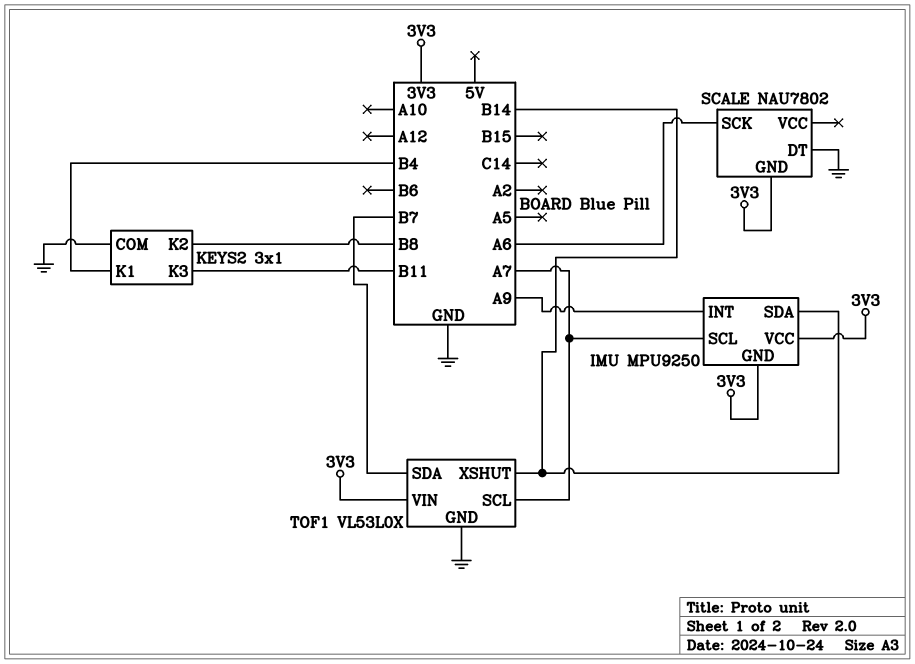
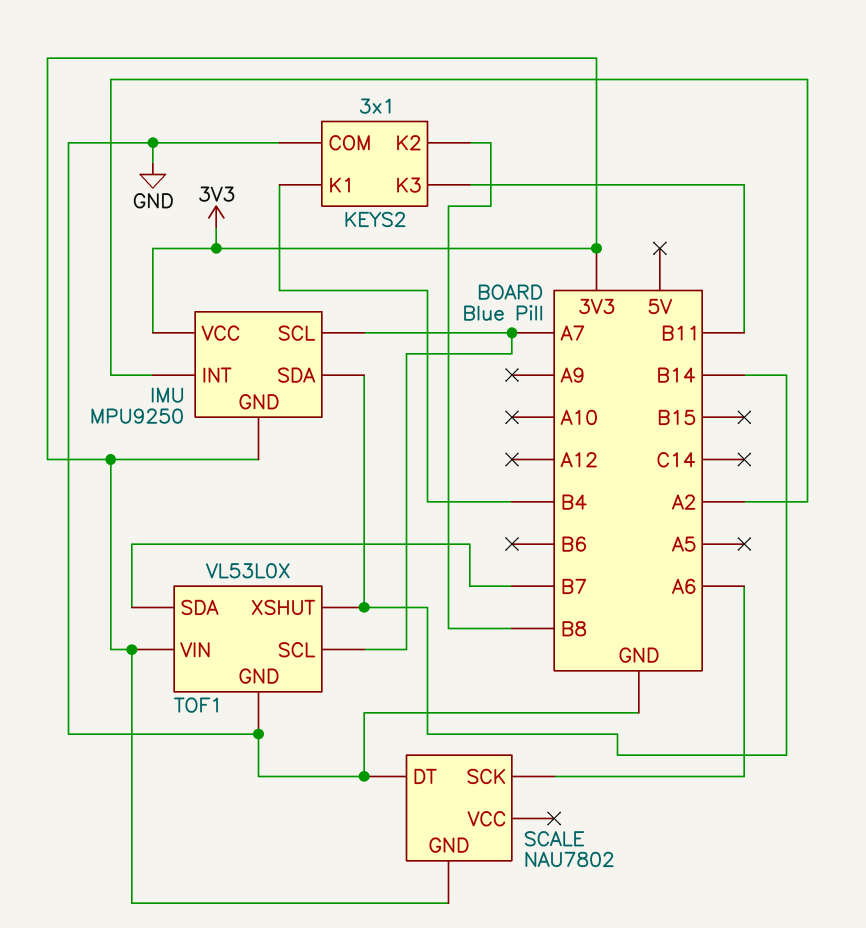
IMU pin INT: A9 -> A2

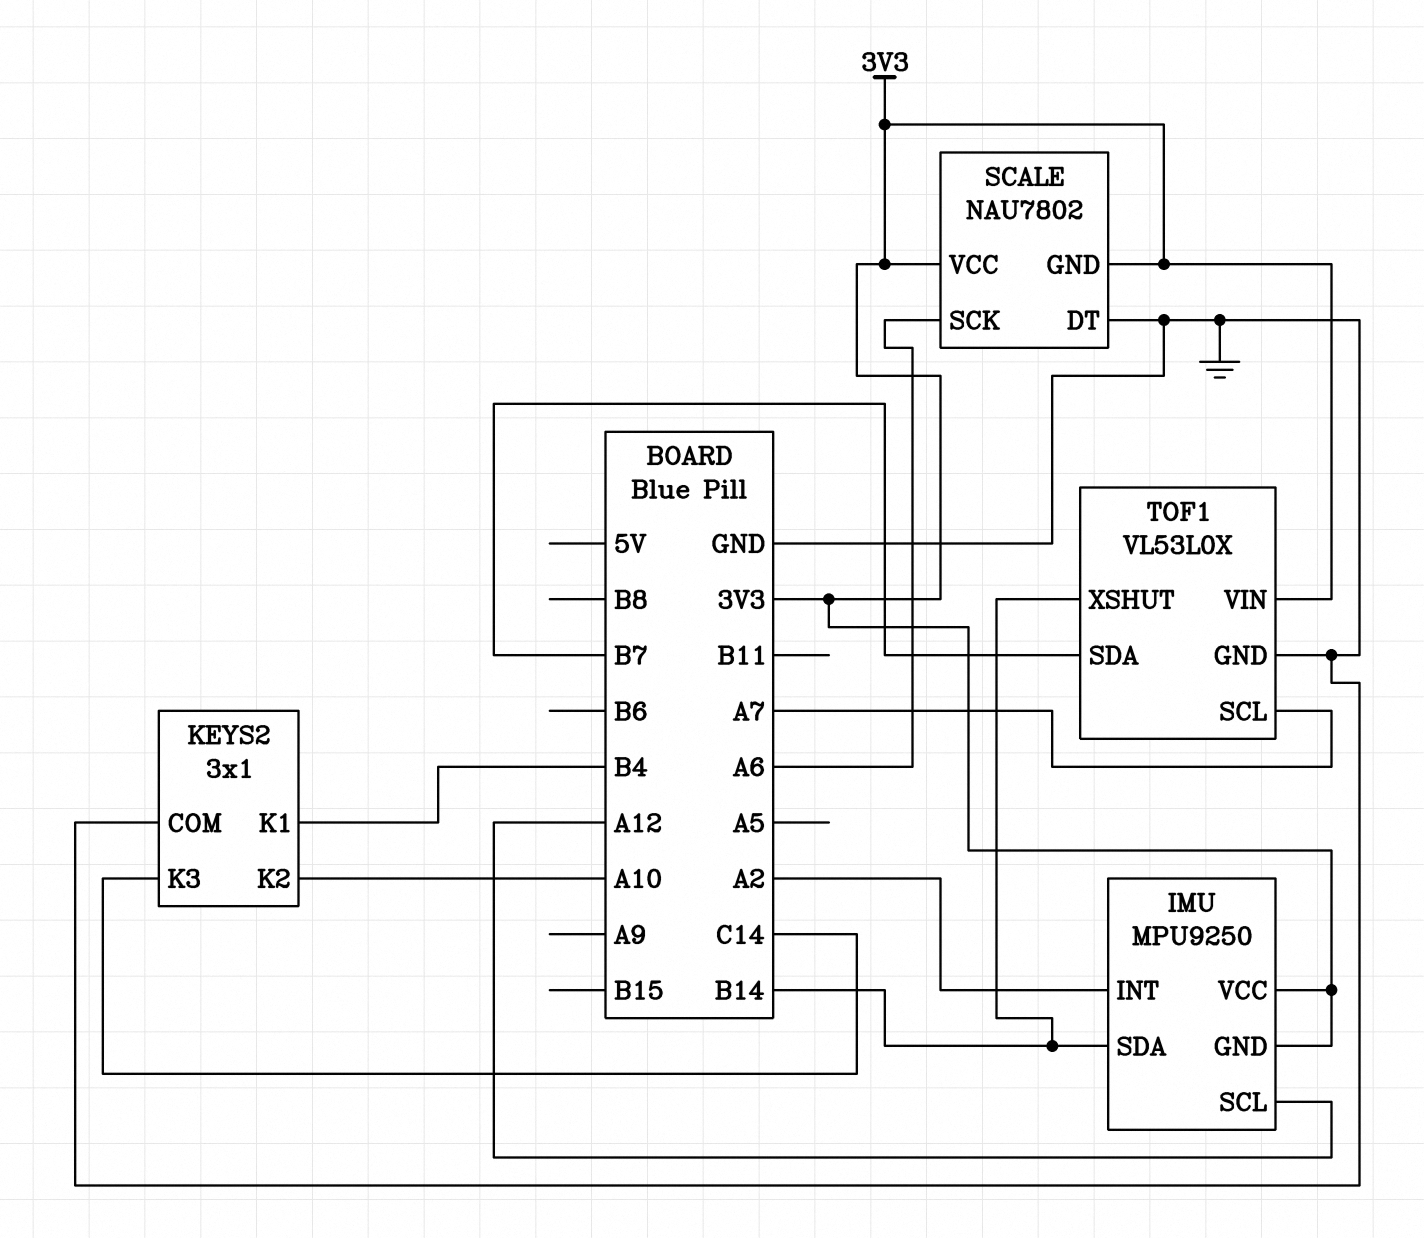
IMU pin SCL: A7 -> A12
KEYS2 pin K2: B8 -> A10
KEYS2 pin K3: B11 -> C14
SCALE pin VCC: none -> 3V3

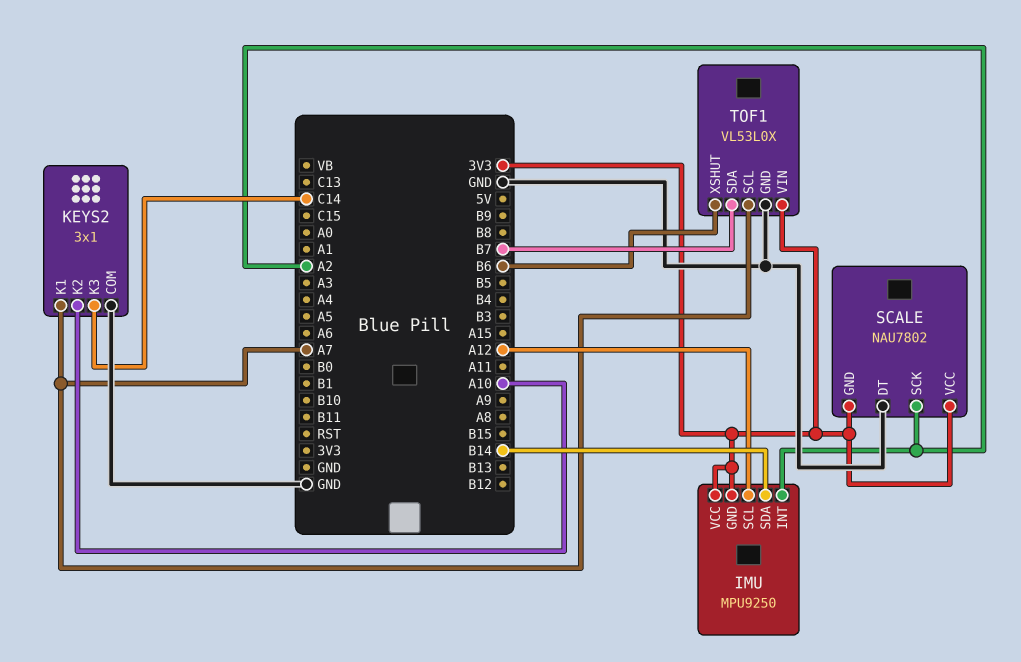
KEYS2 pin K1: B4 -> A7
SCALE pin SCK: A6 -> A2
TOF1 pin XSHUT: B14 -> B6

